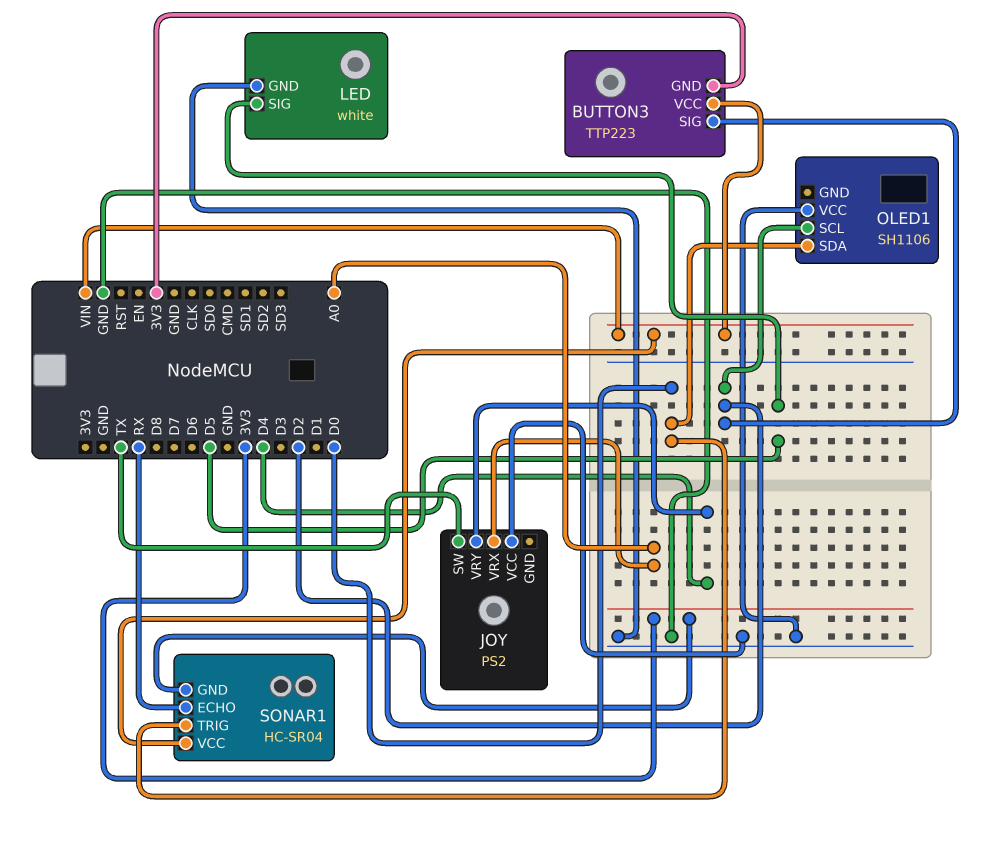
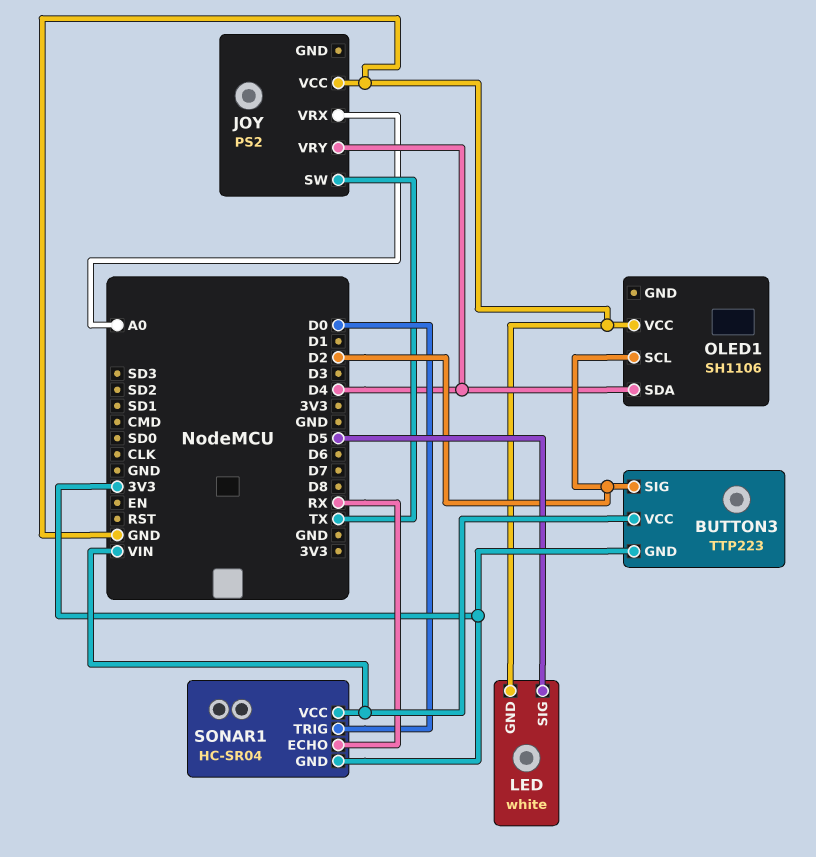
OLED1 pin SDA: D0 -> D4

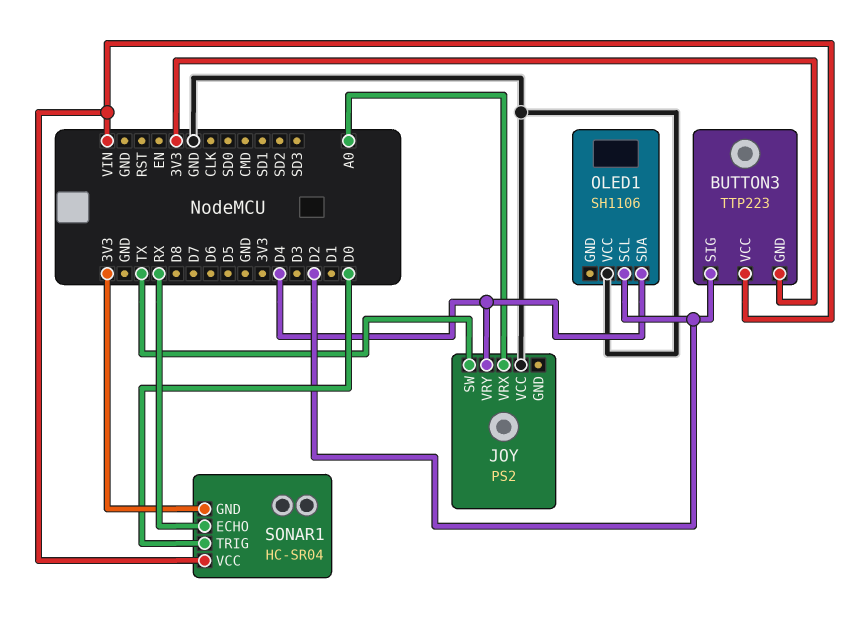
LED: white -> none
LED pin GND: GND -> none
LED pin SIG: D5 -> none

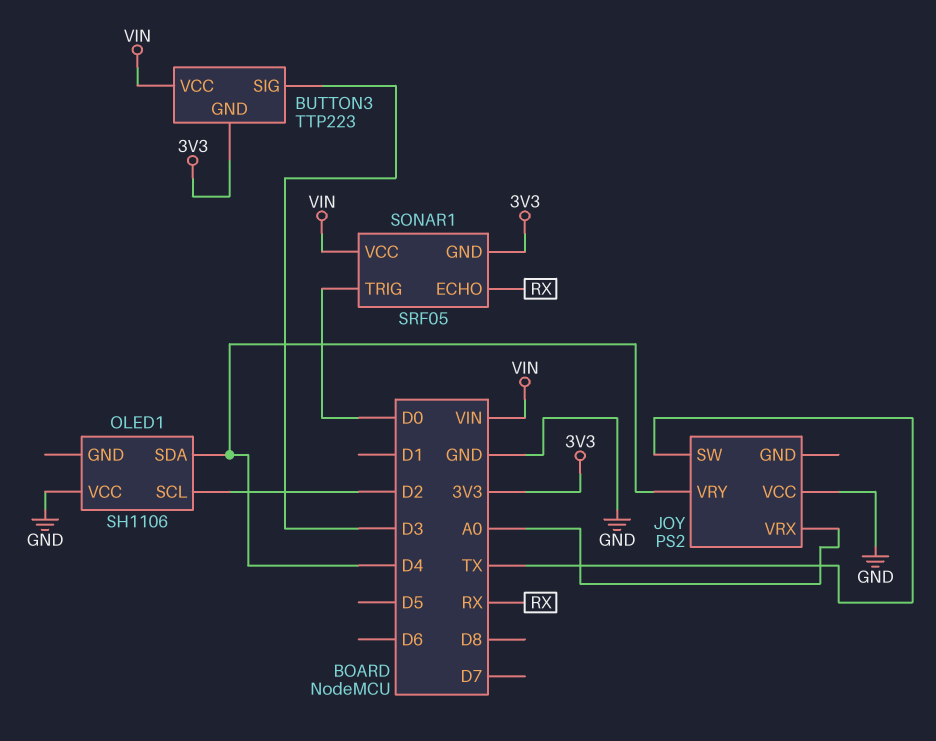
BUTTON3 pin SIG: D2 -> D3
SONAR1: HC-SR04 -> SRF05

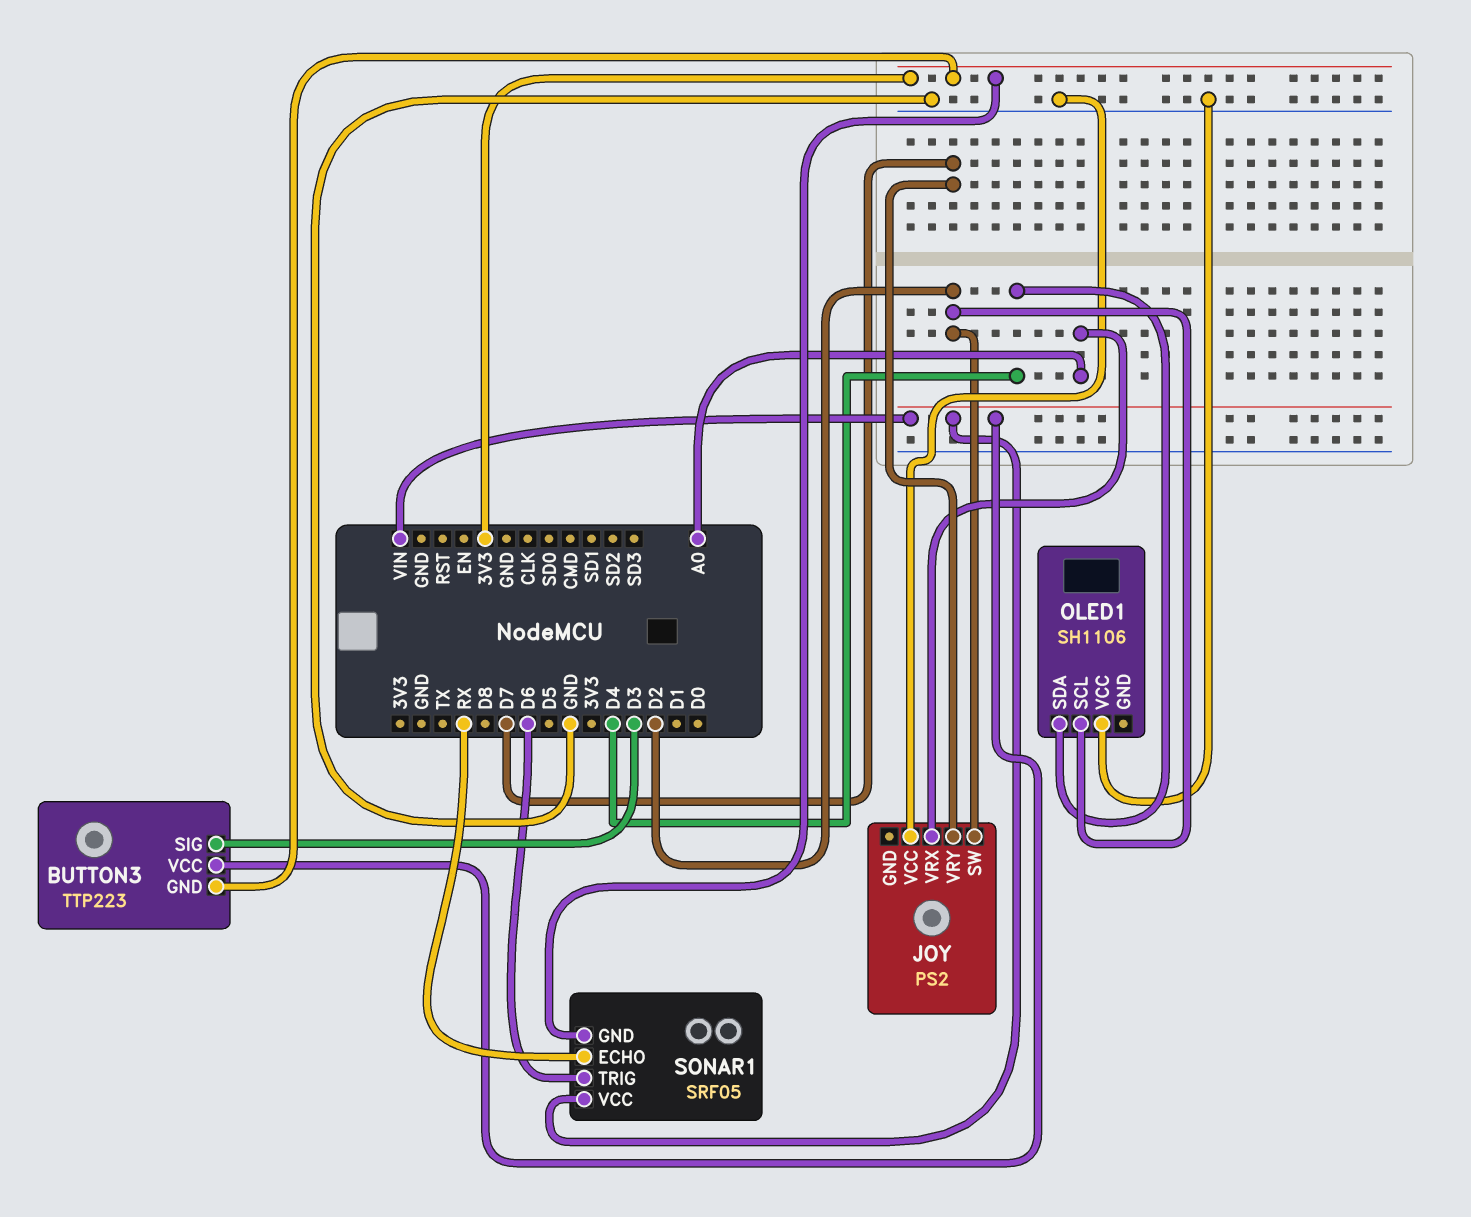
JOY pin SW: TX -> D2
JOY pin VRY: D4 -> D7
SONAR1 pin TRIG: D0 -> D6

